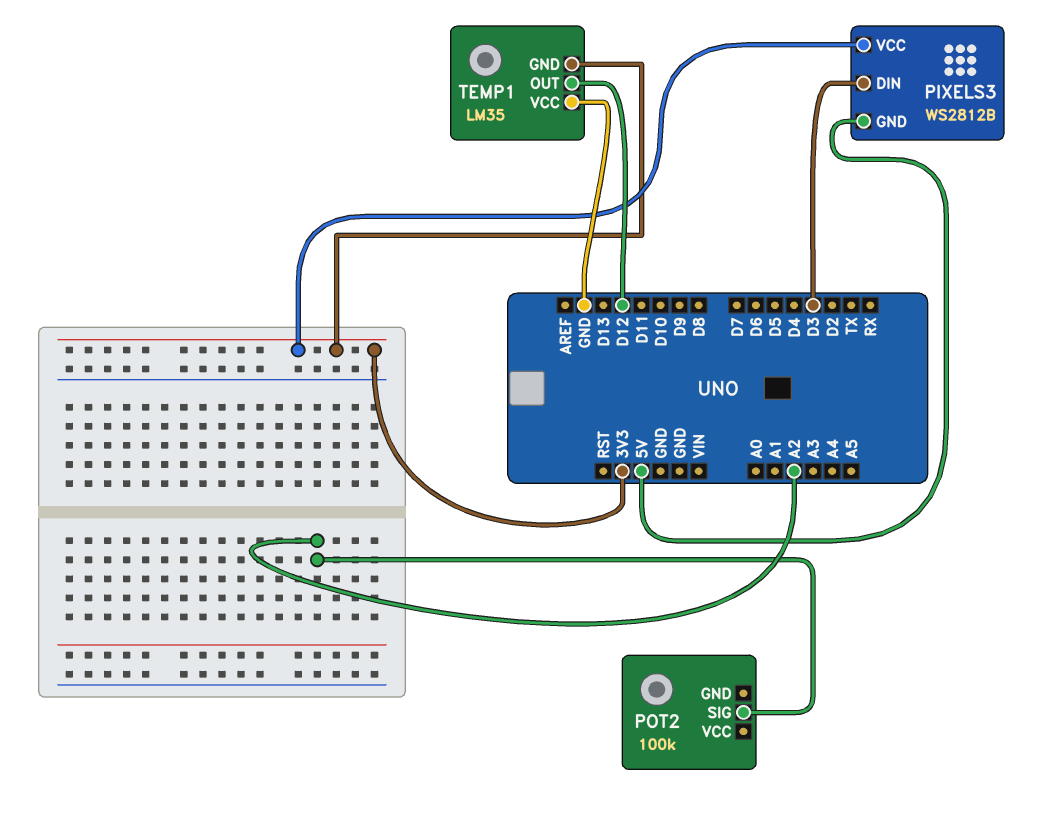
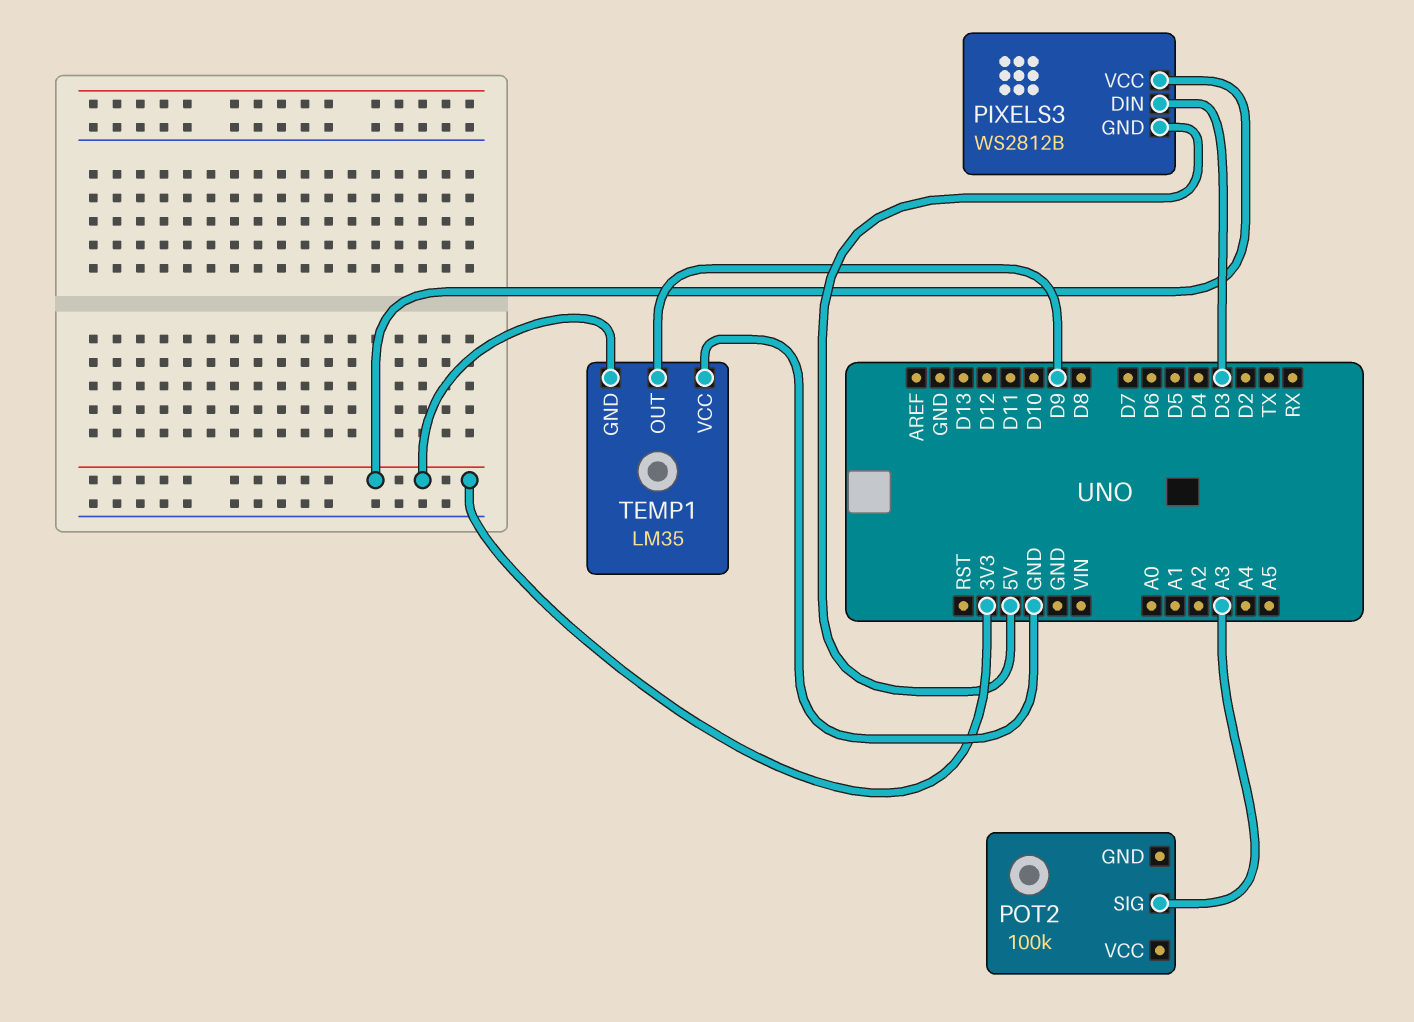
POT2 pin SIG: A2 -> A3
TEMP1 pin OUT: D12 -> D9

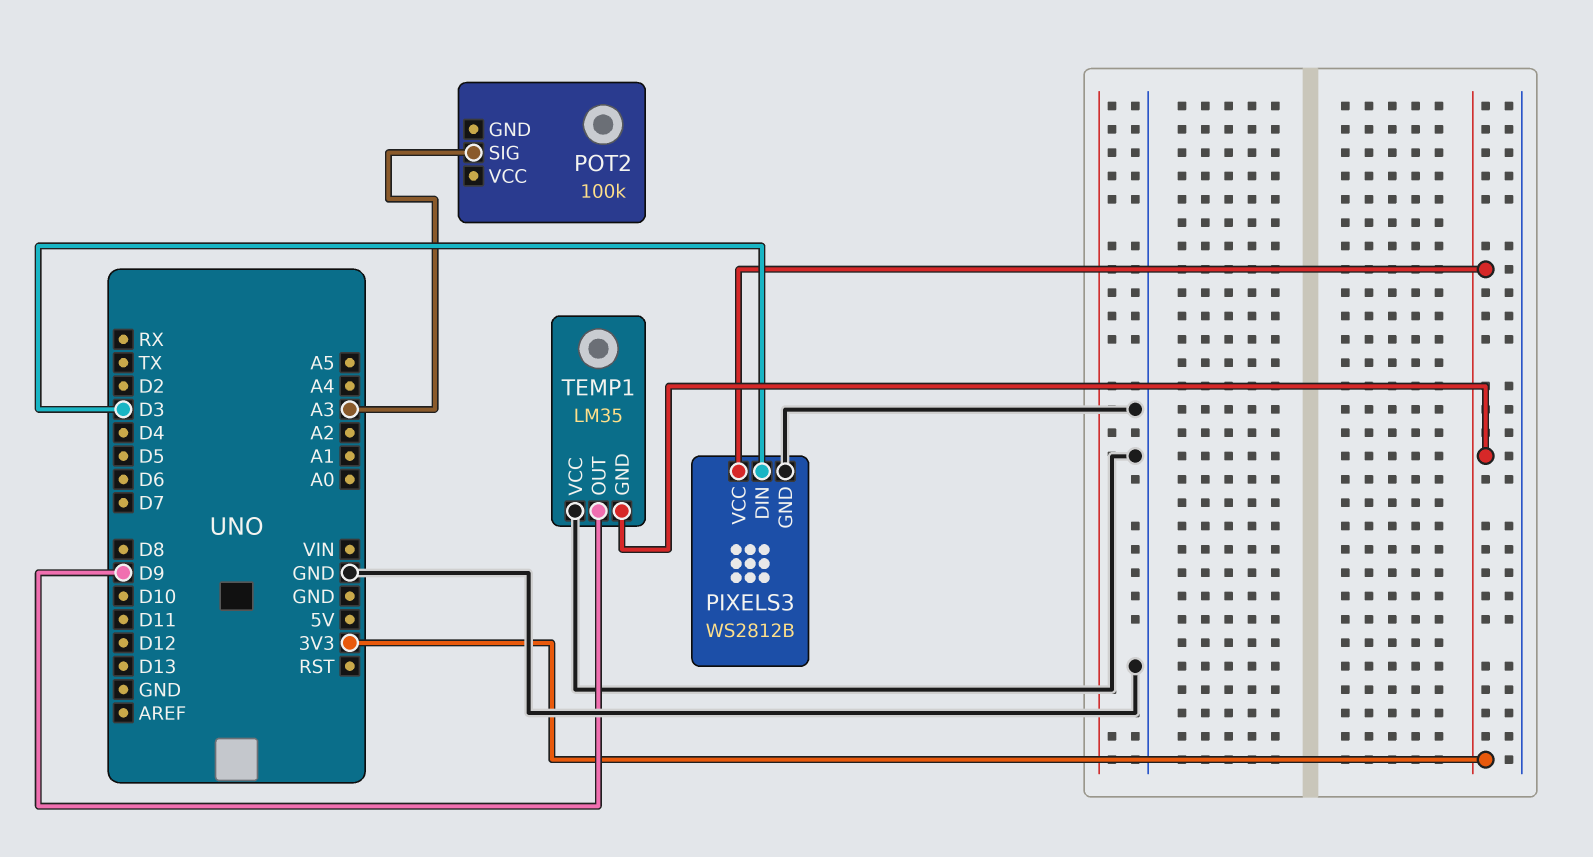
PIXELS3 pin GND: 5V -> GND

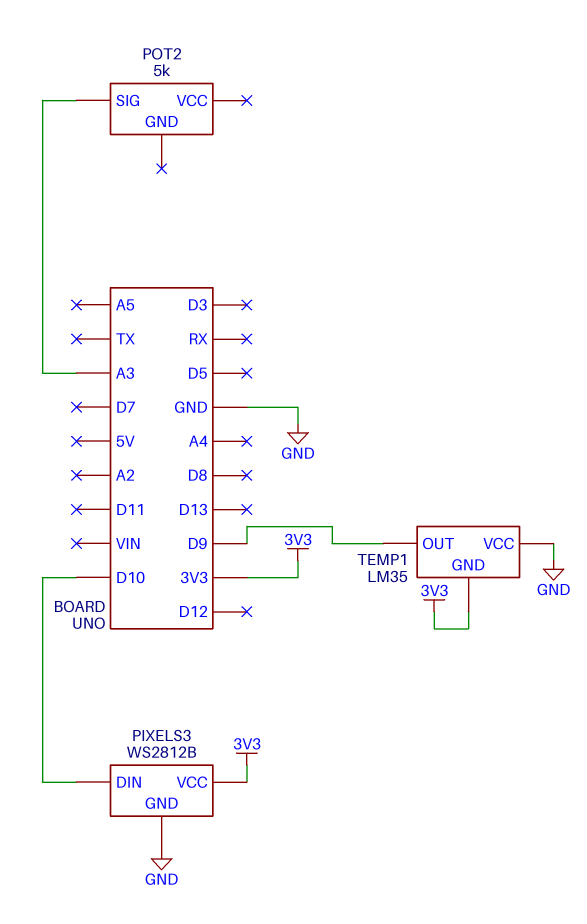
PIXELS3 pin DIN: D3 -> D10
POT2: 100k -> 5k

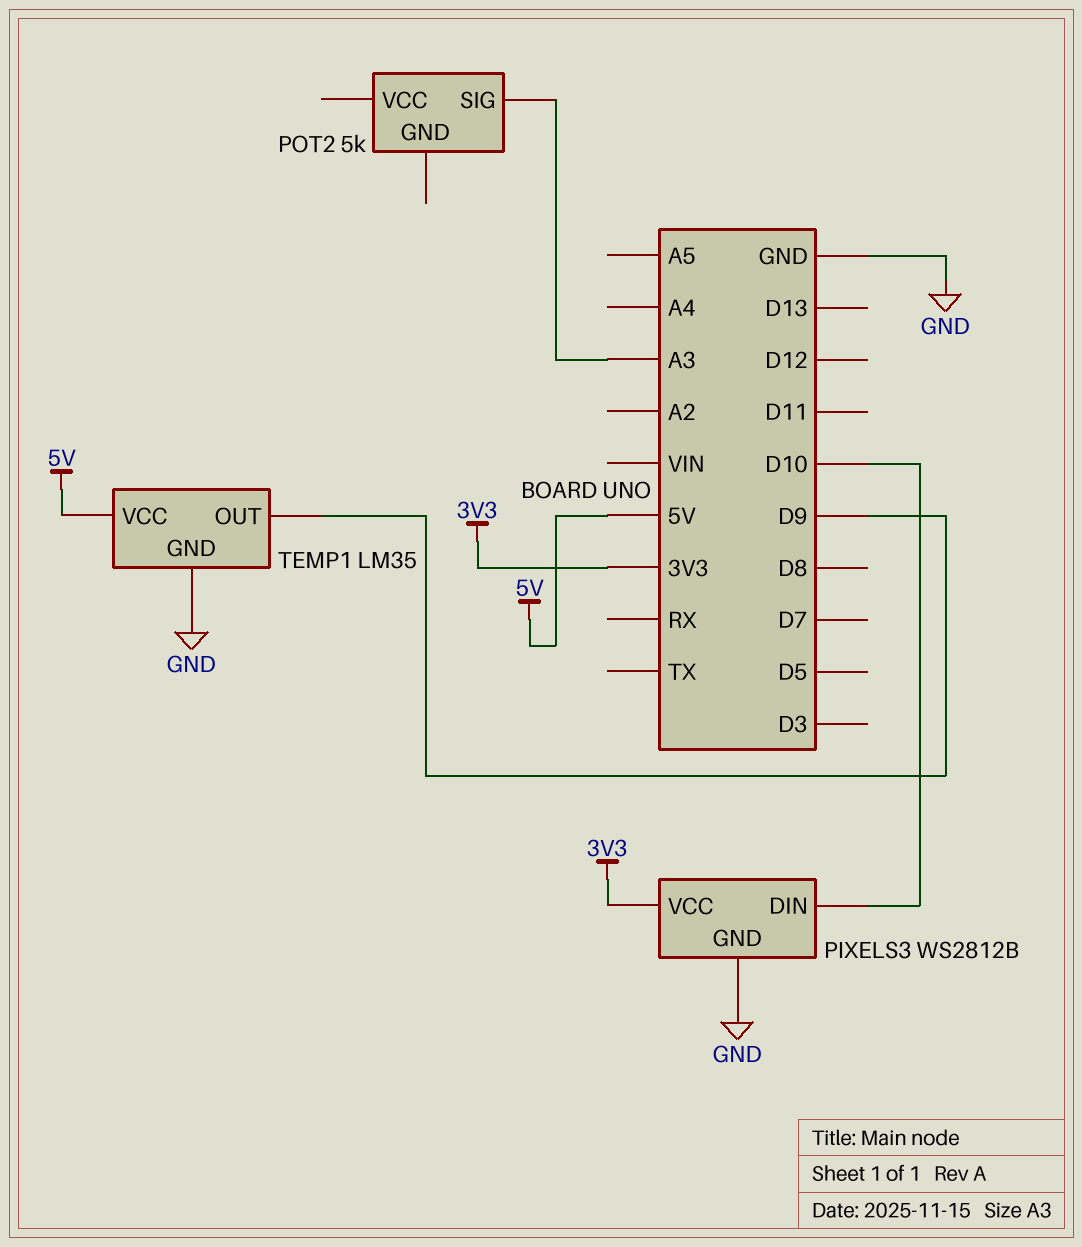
TEMP1 pin GND: 3V3 -> GND
TEMP1 pin VCC: GND -> 5V

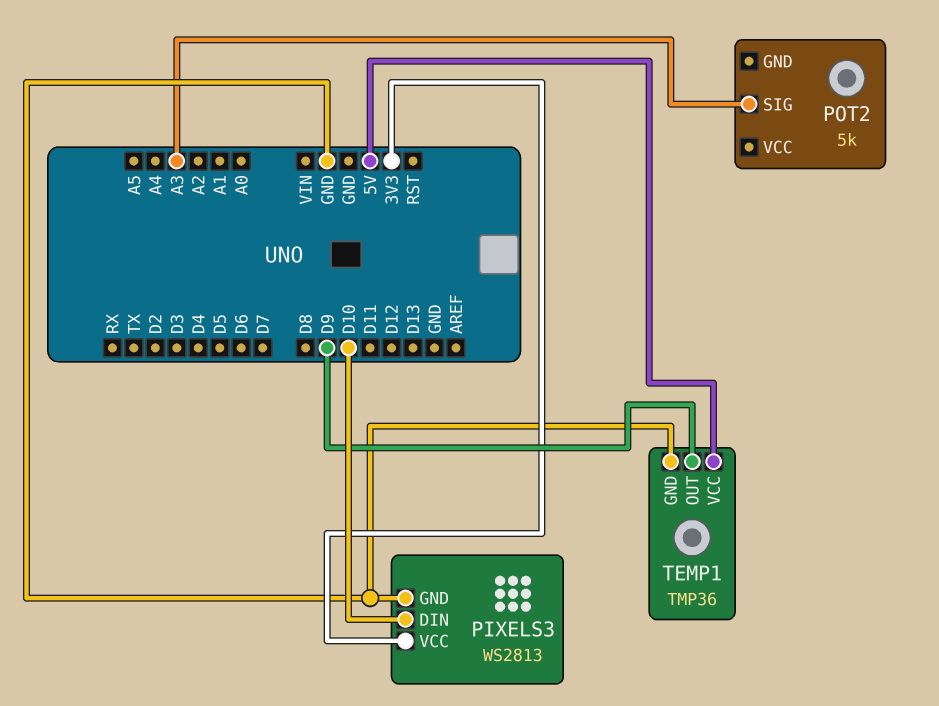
PIXELS3: WS2812B -> WS2813
TEMP1: LM35 -> TMP36

